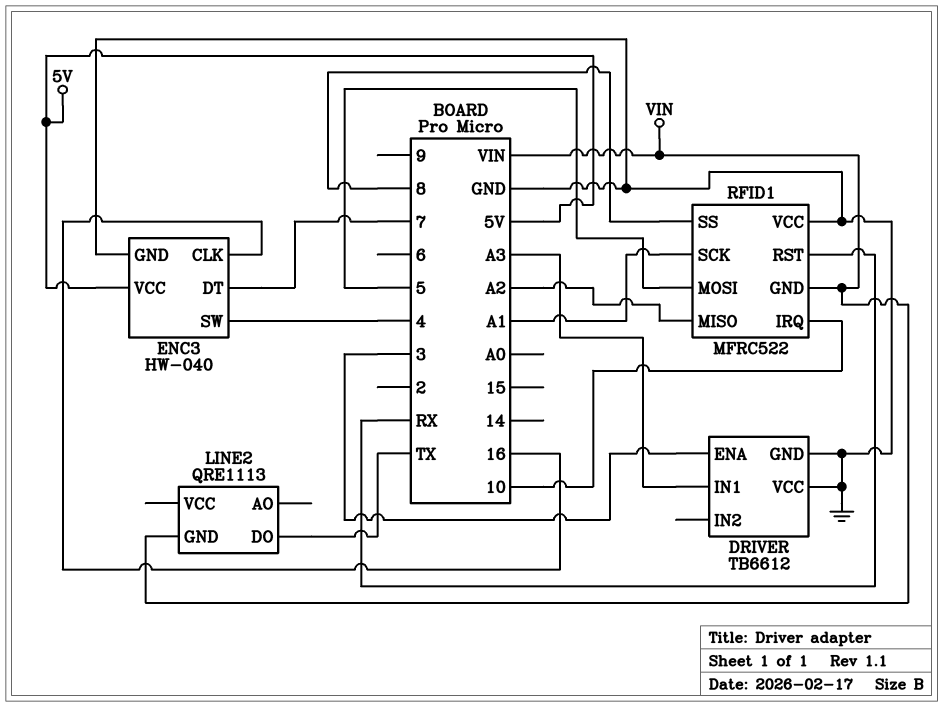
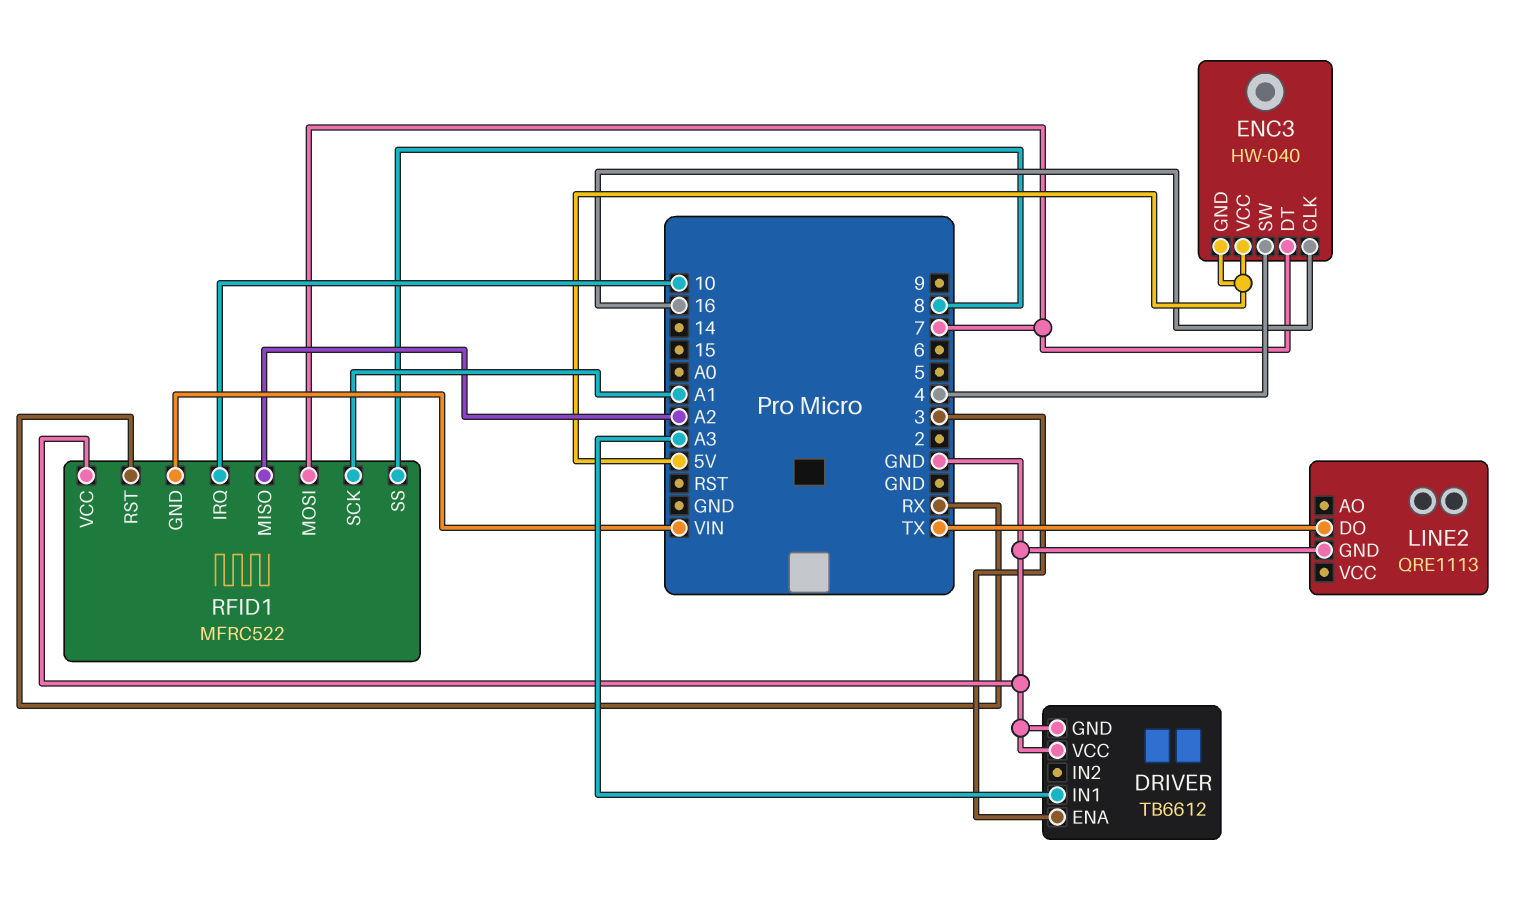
ENC3 pin GND: GND -> 5V
LINE2 pin GND: VIN -> GND
RFID1 pin MOSI: 5 -> 7

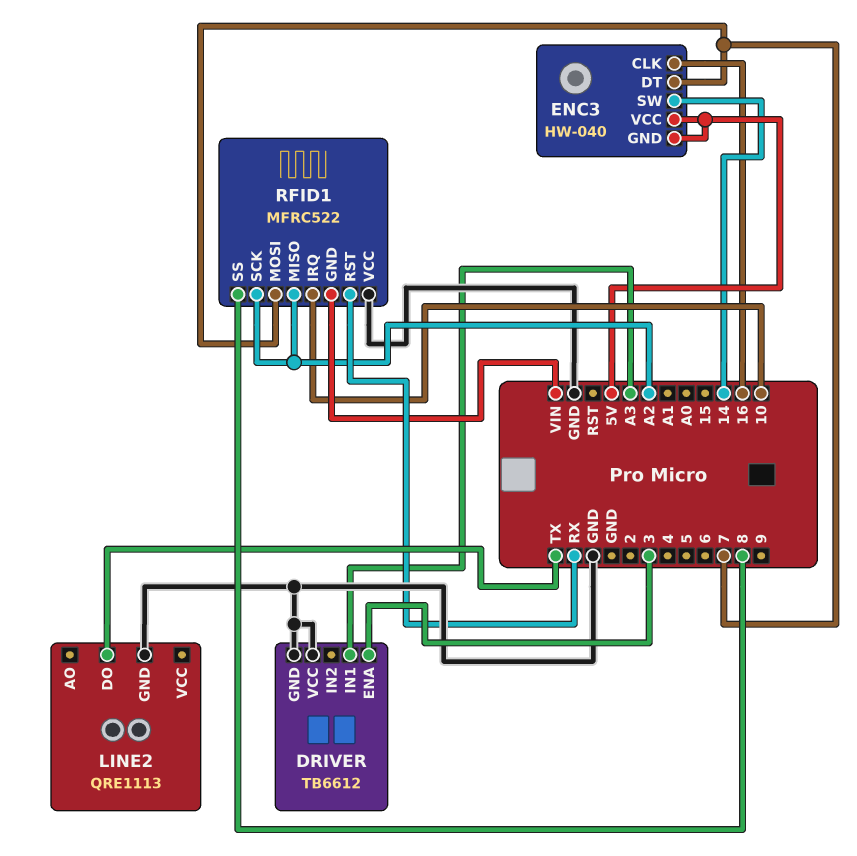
ENC3 pin SW: 4 -> 14
RFID1 pin SCK: A1 -> A2

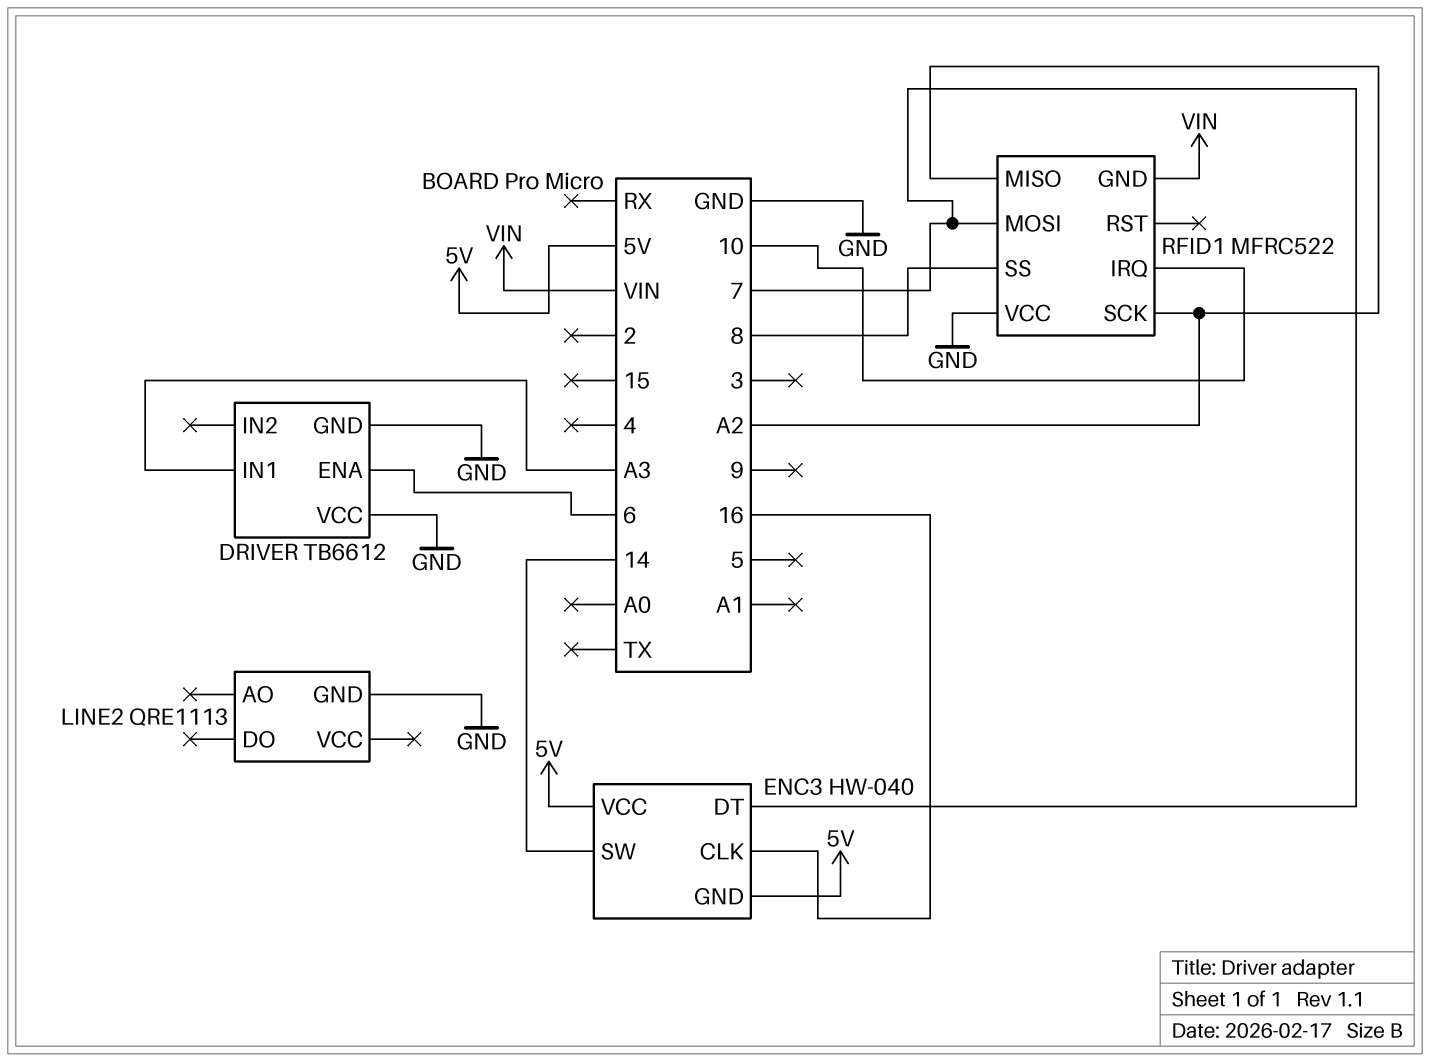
DRIVER pin ENA: 3 -> 6
LINE2 pin DO: TX -> none
RFID1 pin RST: RX -> none

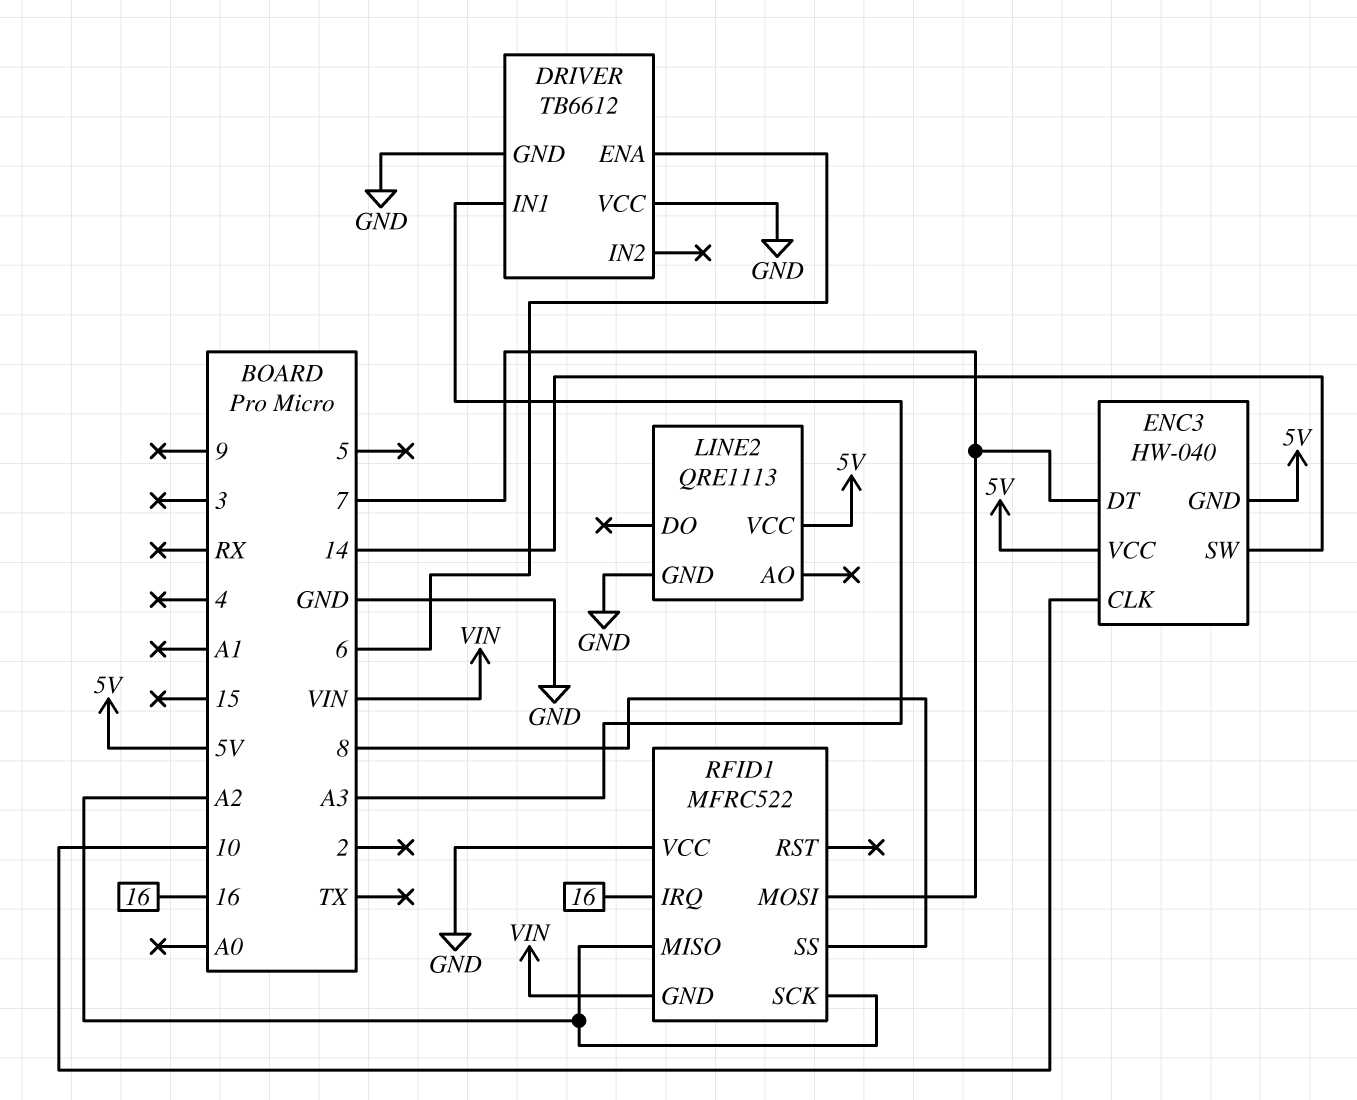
ENC3 pin CLK: 16 -> 10
LINE2 pin VCC: none -> 5V
RFID1 pin IRQ: 10 -> 16

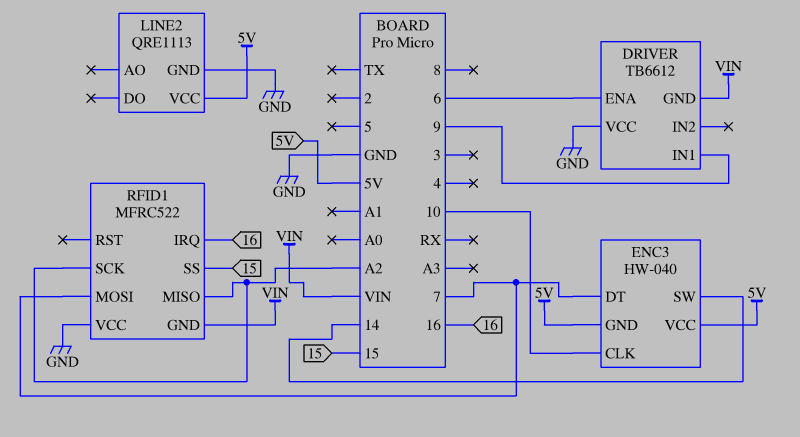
DRIVER pin GND: GND -> VIN
DRIVER pin IN1: A3 -> 9
RFID1 pin SS: 8 -> 15

